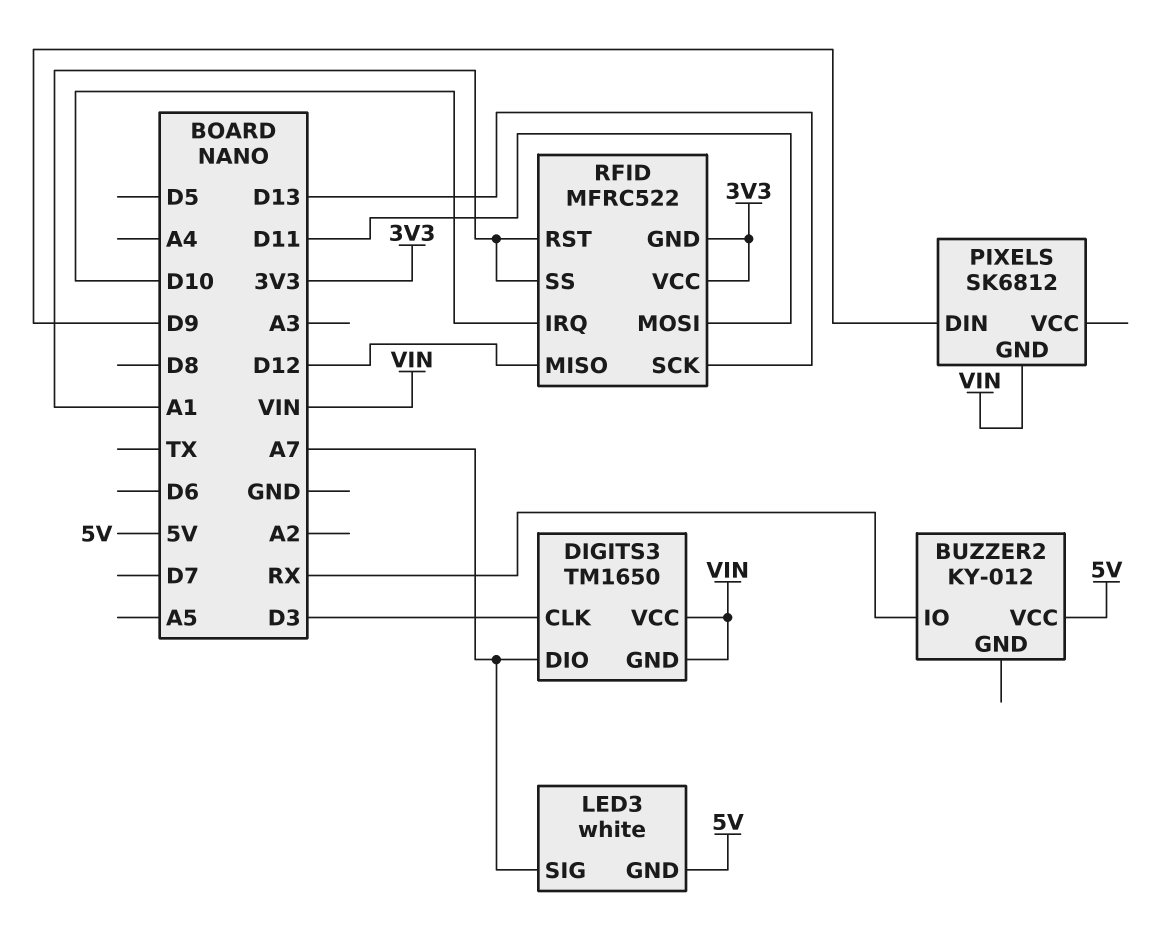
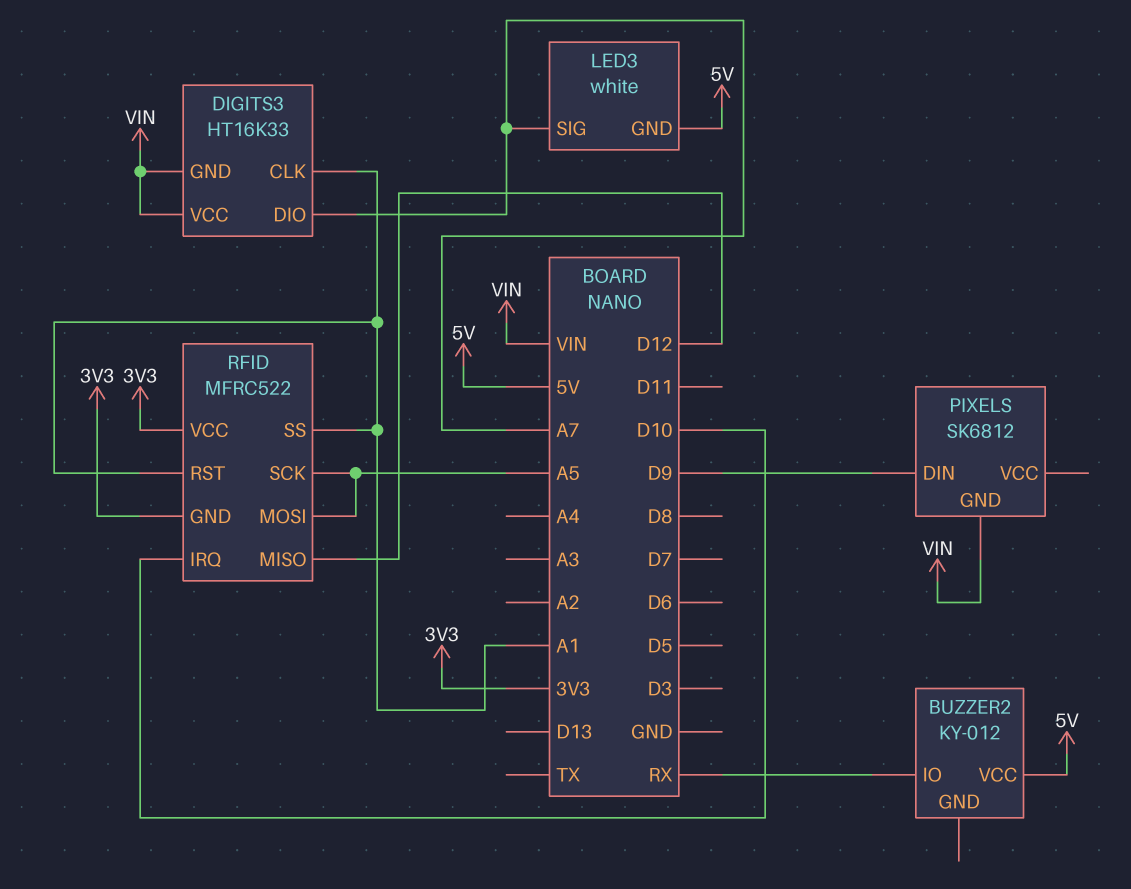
DIGITS3: TM1650 -> HT16K33
DIGITS3 pin CLK: D3 -> A1
RFID pin MOSI: D11 -> A5
RFID pin SCK: D13 -> A5

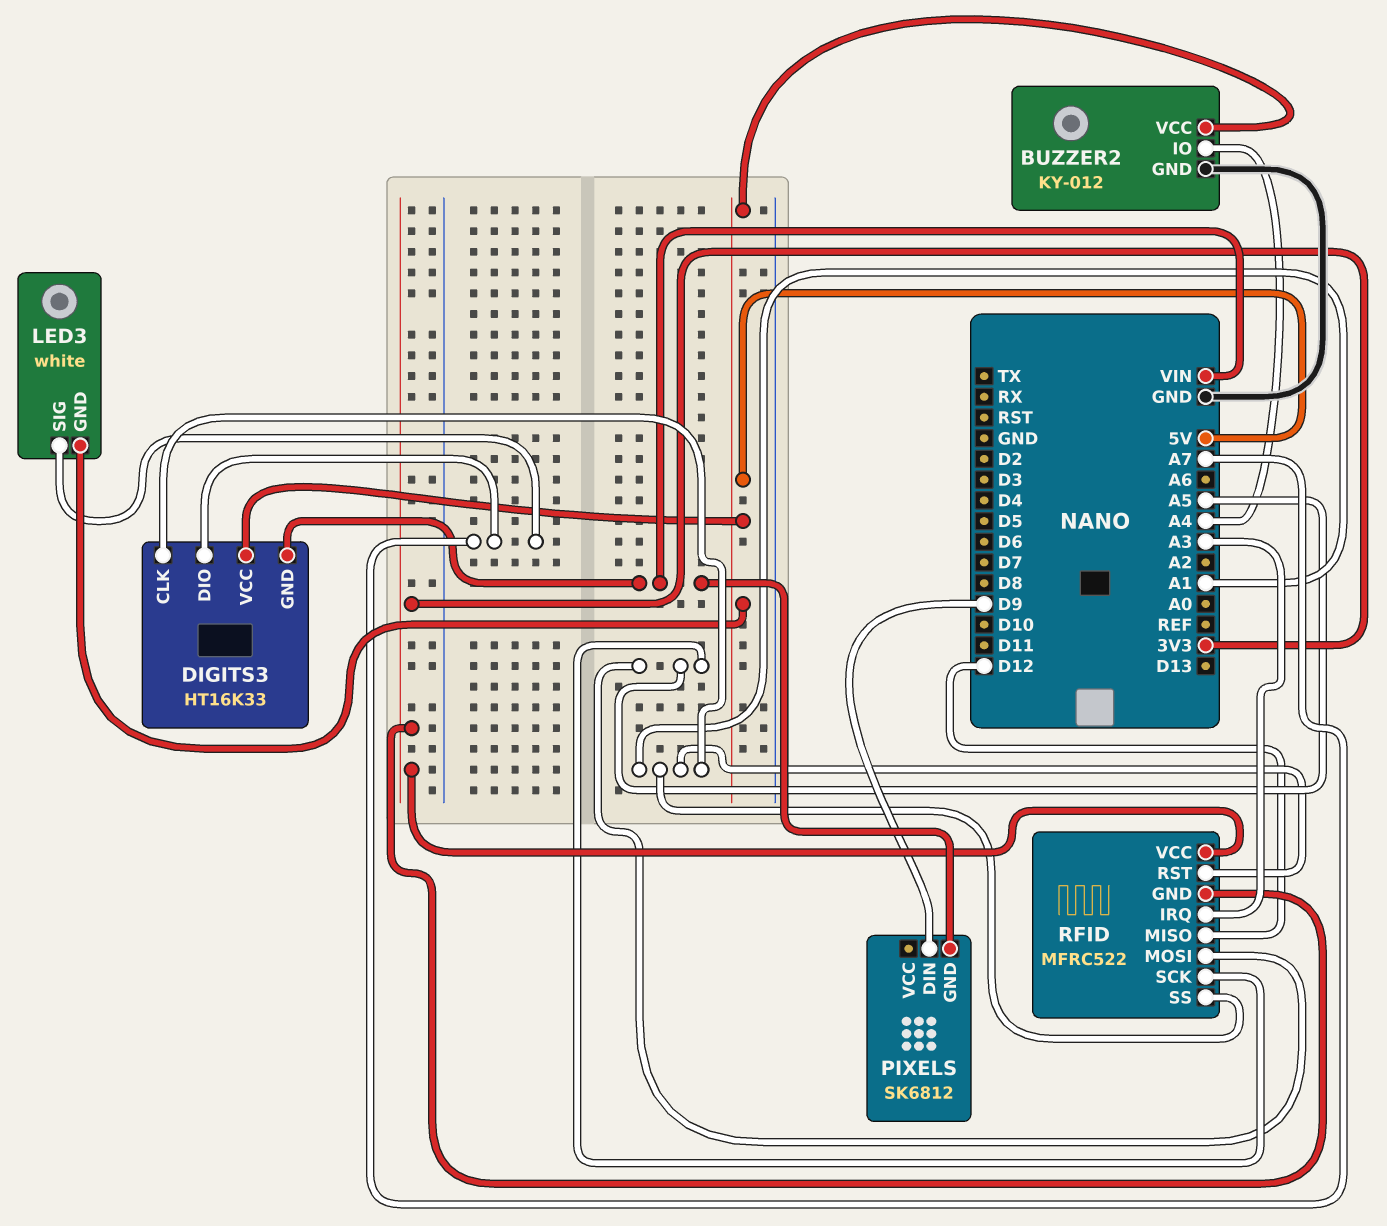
BUZZER2 pin GND: none -> GND
BUZZER2 pin IO: RX -> A4
DIGITS3 pin VCC: VIN -> 5V
RFID pin IRQ: D10 -> A3

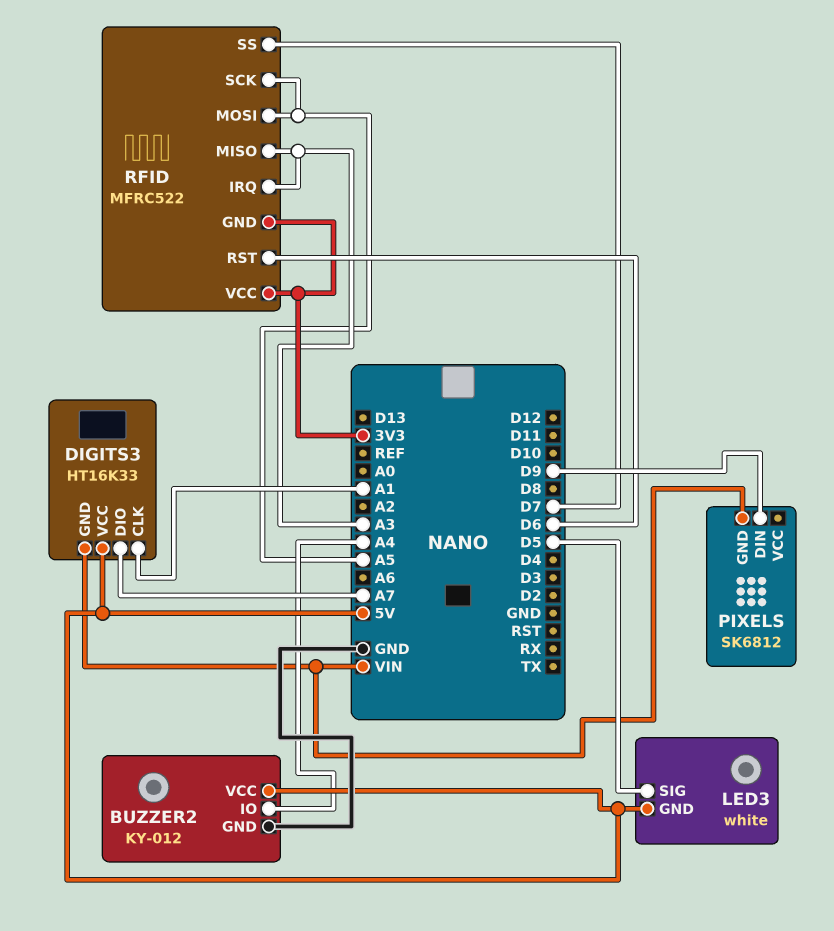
LED3 pin SIG: A7 -> D5
RFID pin MISO: D12 -> A3
RFID pin RST: A1 -> D6
RFID pin SS: A1 -> D7

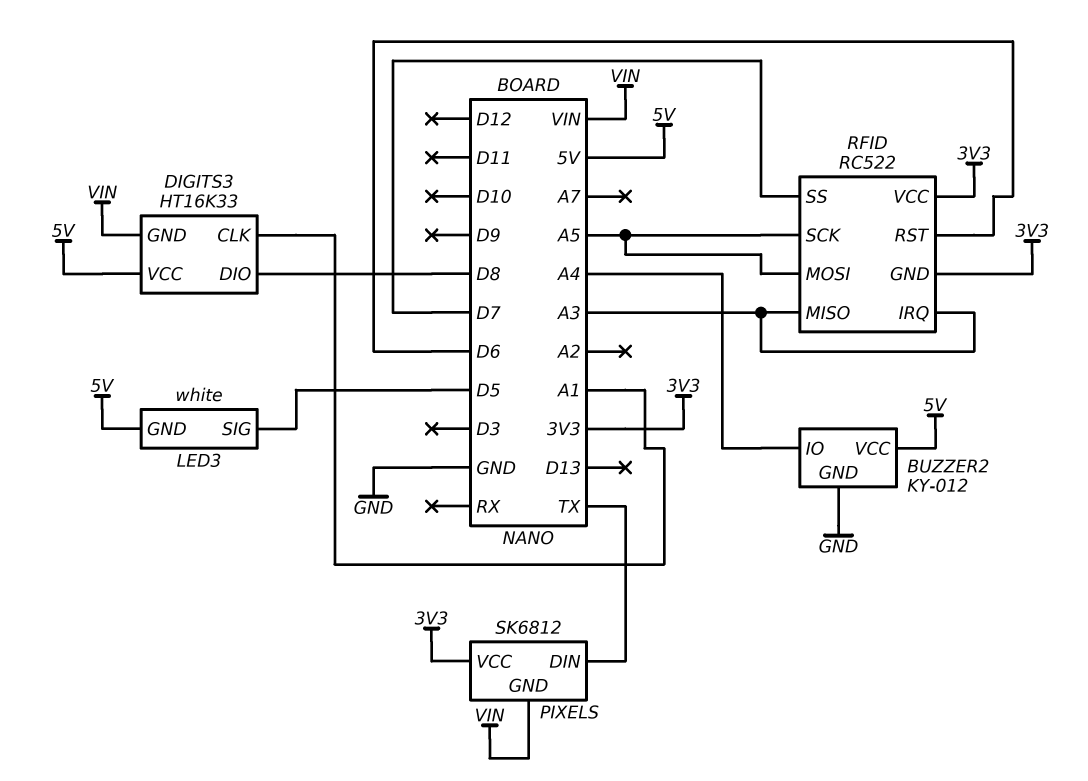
DIGITS3 pin DIO: A7 -> D8
PIXELS pin DIN: D9 -> TX
PIXELS pin VCC: none -> 3V3
RFID: MFRC522 -> RC522

